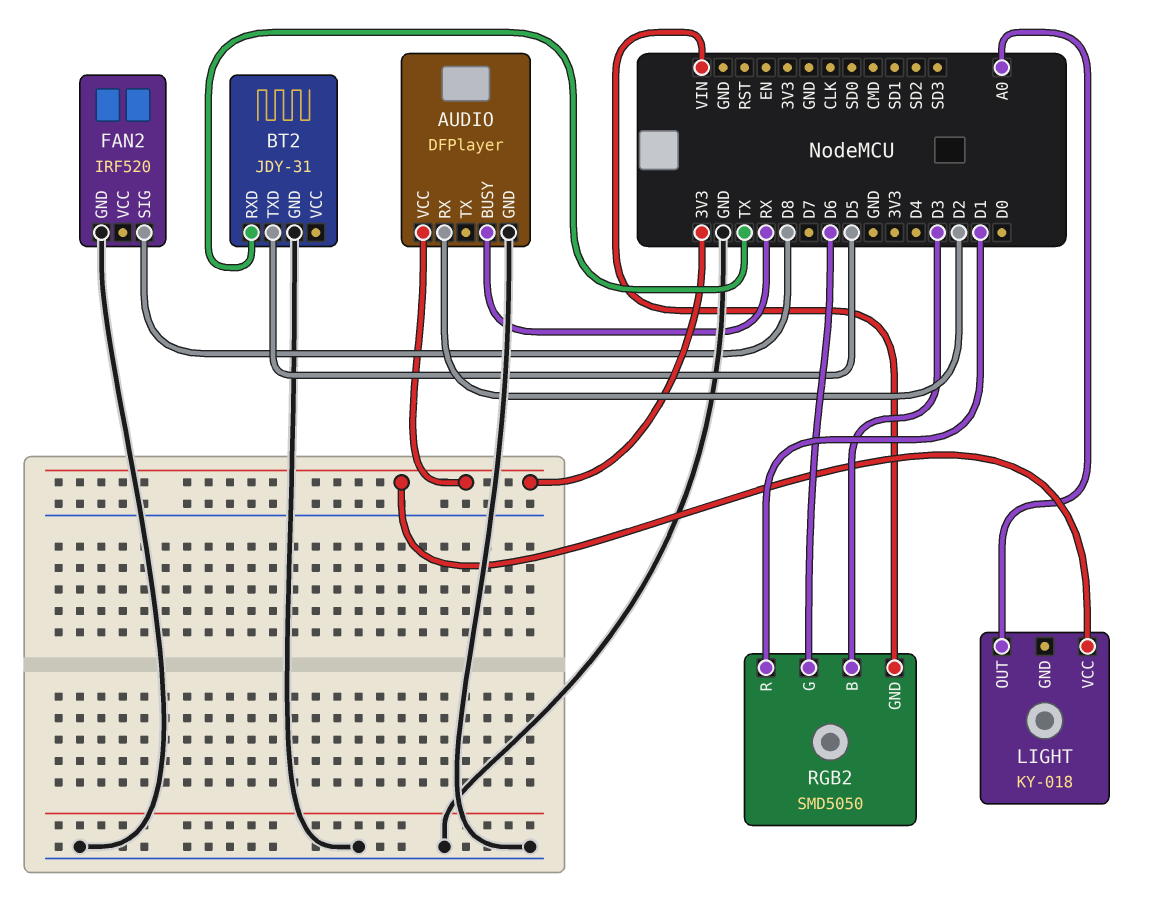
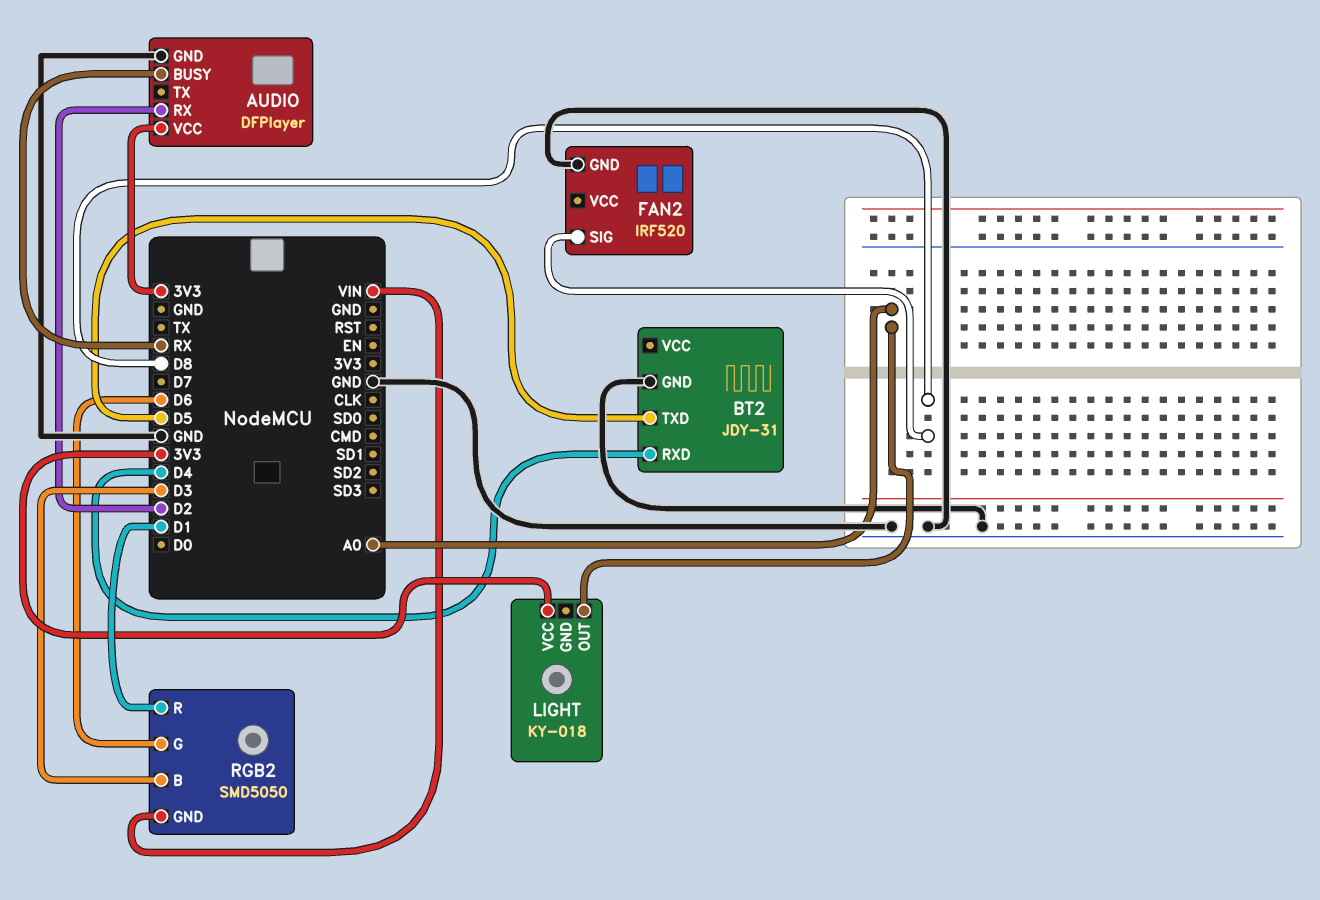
BT2 pin RXD: TX -> D4

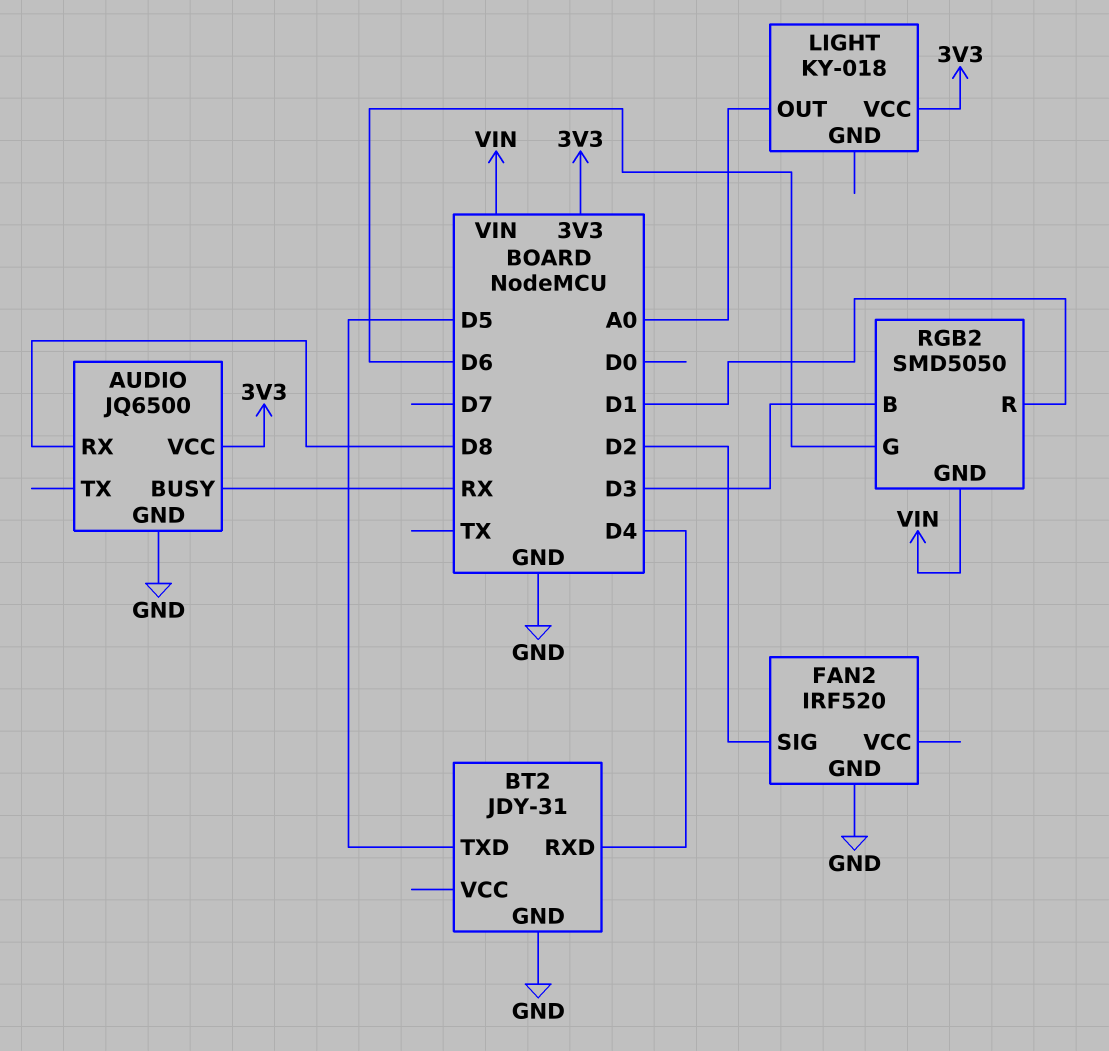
AUDIO: DFPlayer -> JQ6500
AUDIO pin RX: D2 -> D8
FAN2 pin SIG: D8 -> D2

